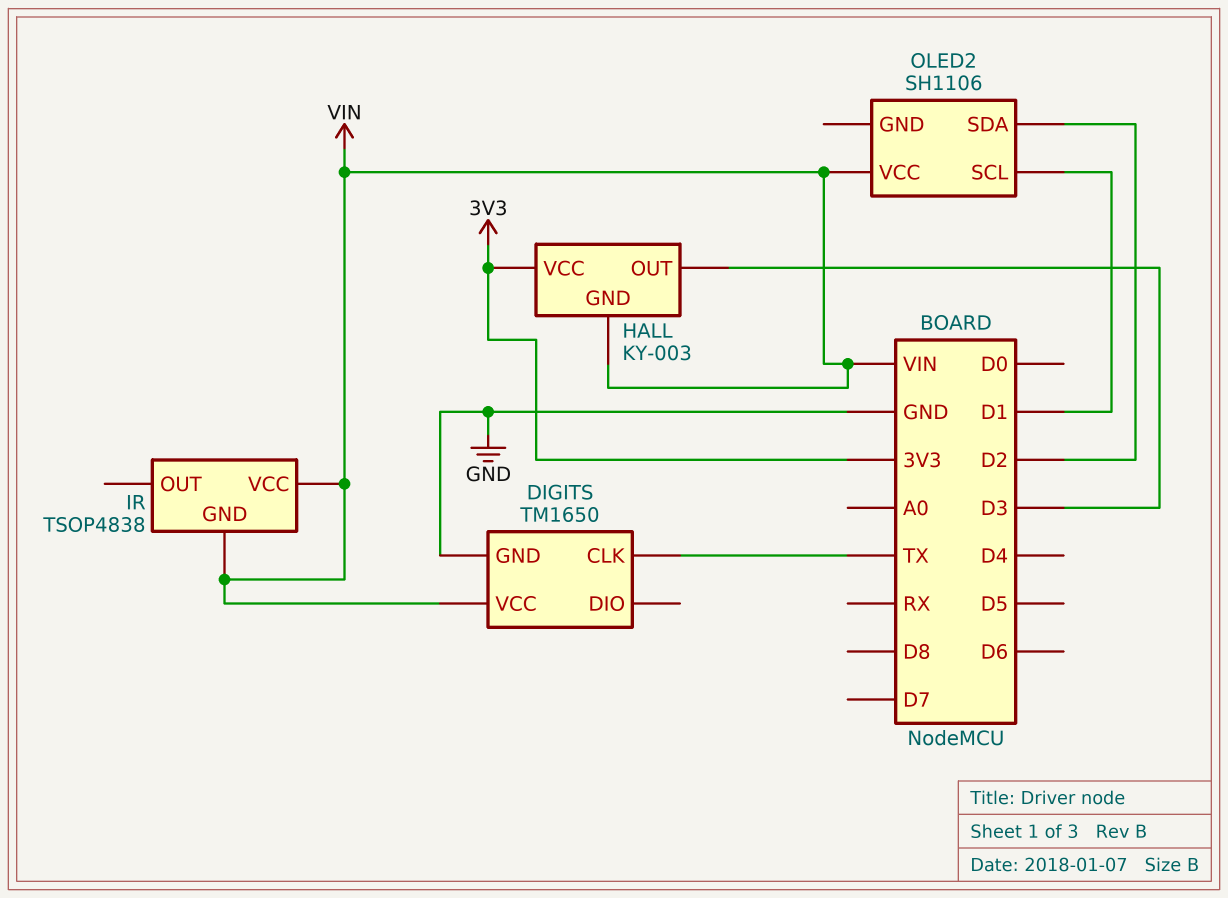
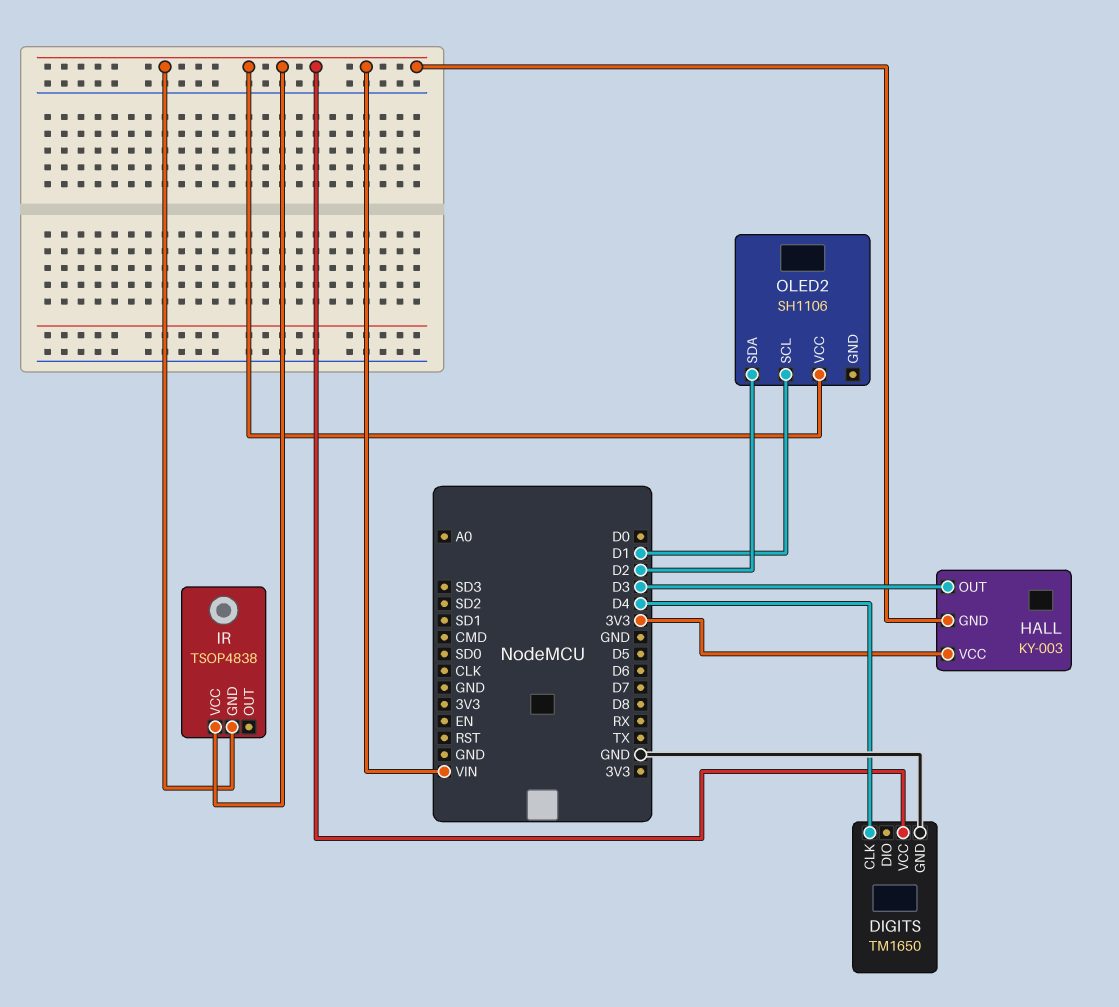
DIGITS pin CLK: TX -> D4

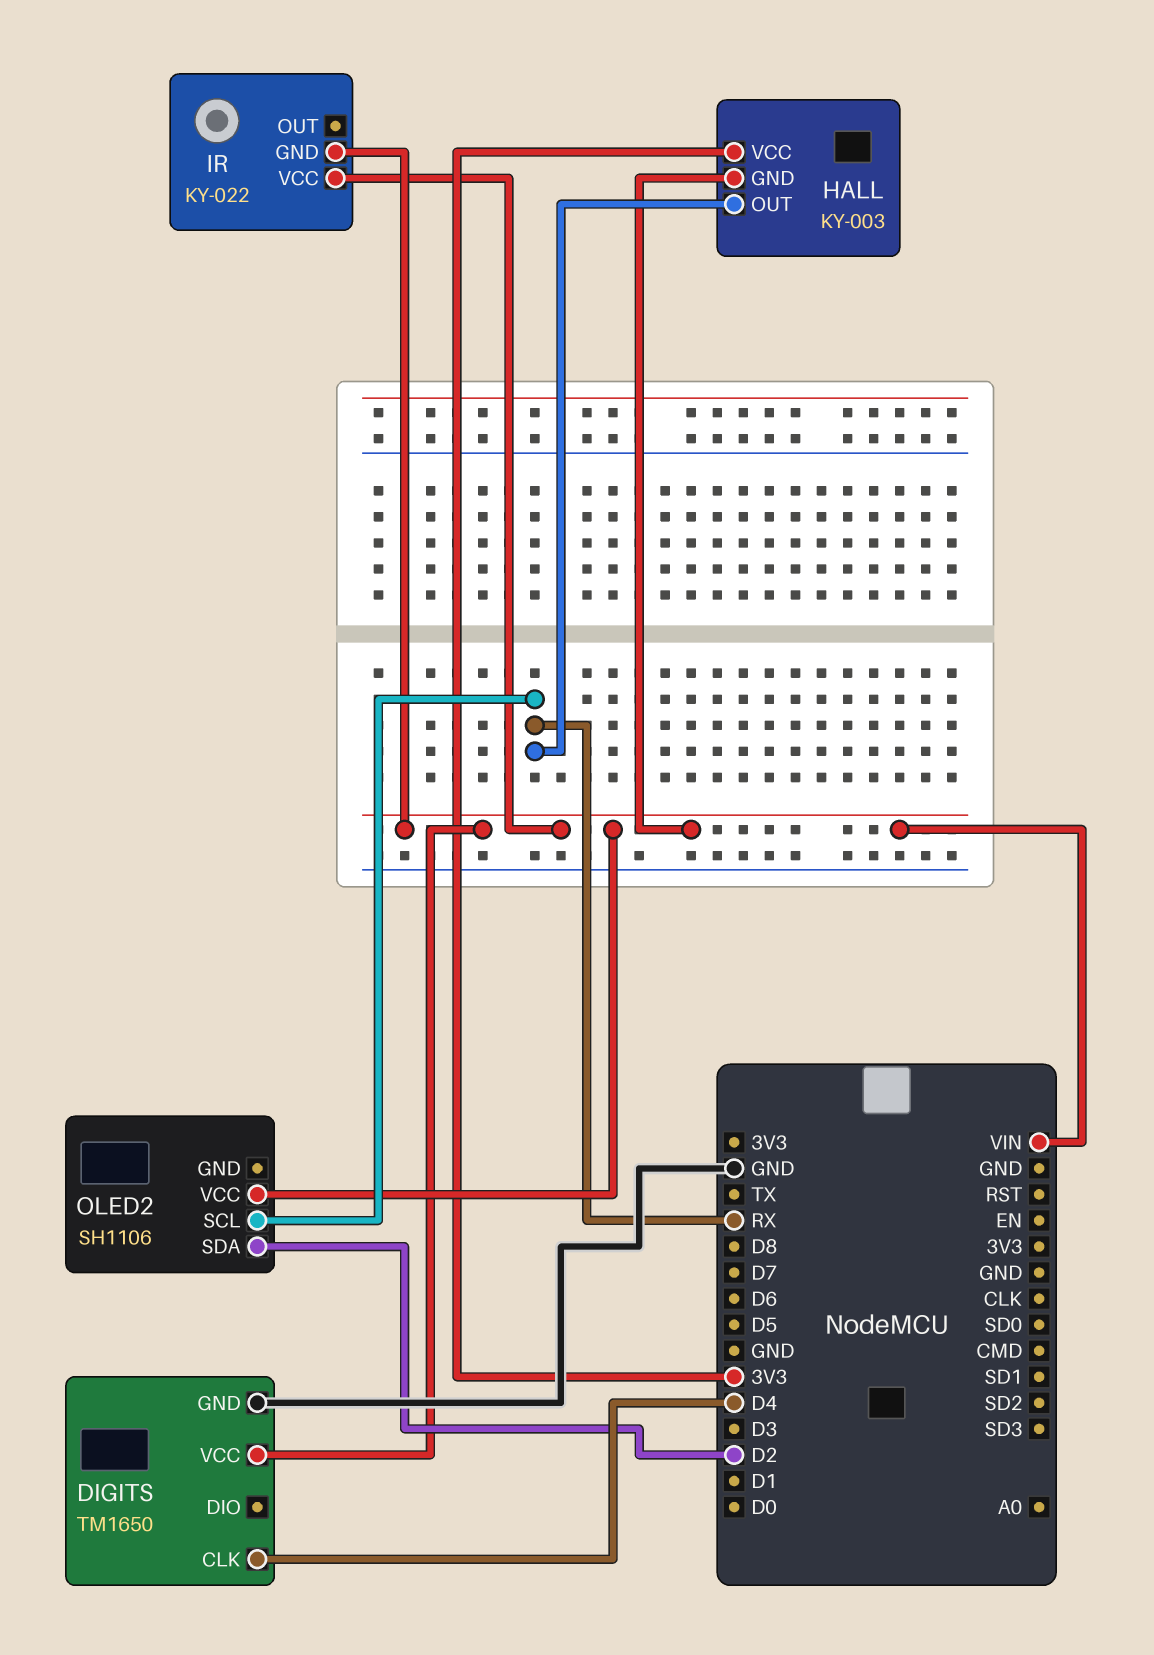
HALL pin OUT: D3 -> RX
IR: TSOP4838 -> KY-022
OLED2 pin SCL: D1 -> RX

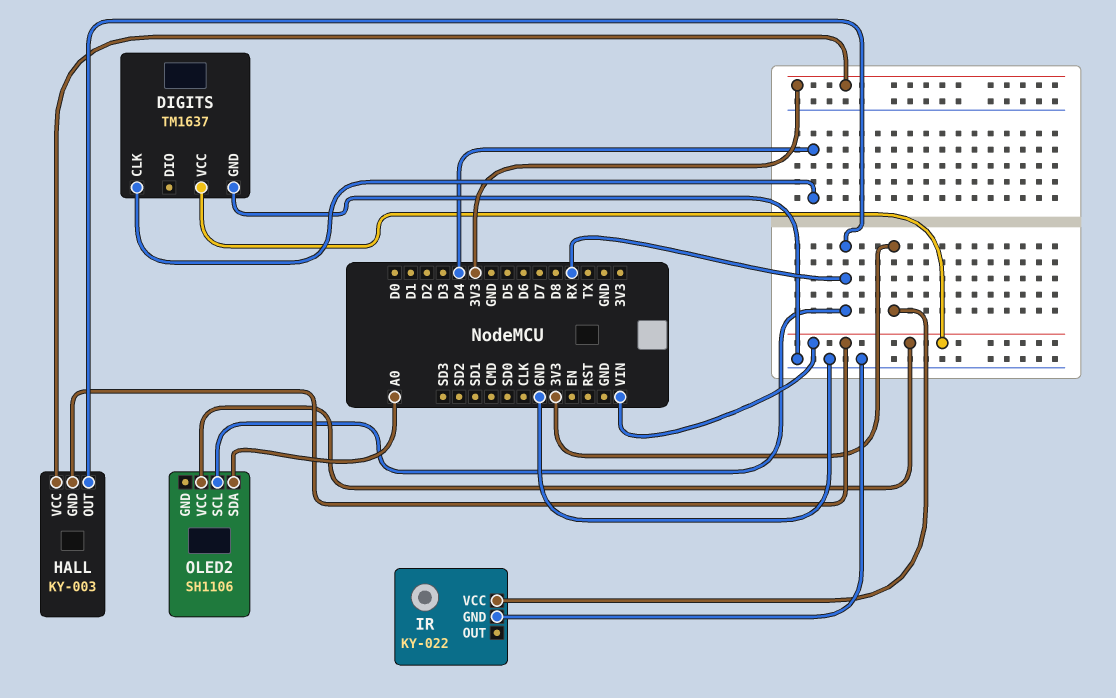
DIGITS: TM1650 -> TM1637
IR pin GND: VIN -> GND
IR pin VCC: VIN -> 3V3
OLED2 pin SDA: D2 -> A0

